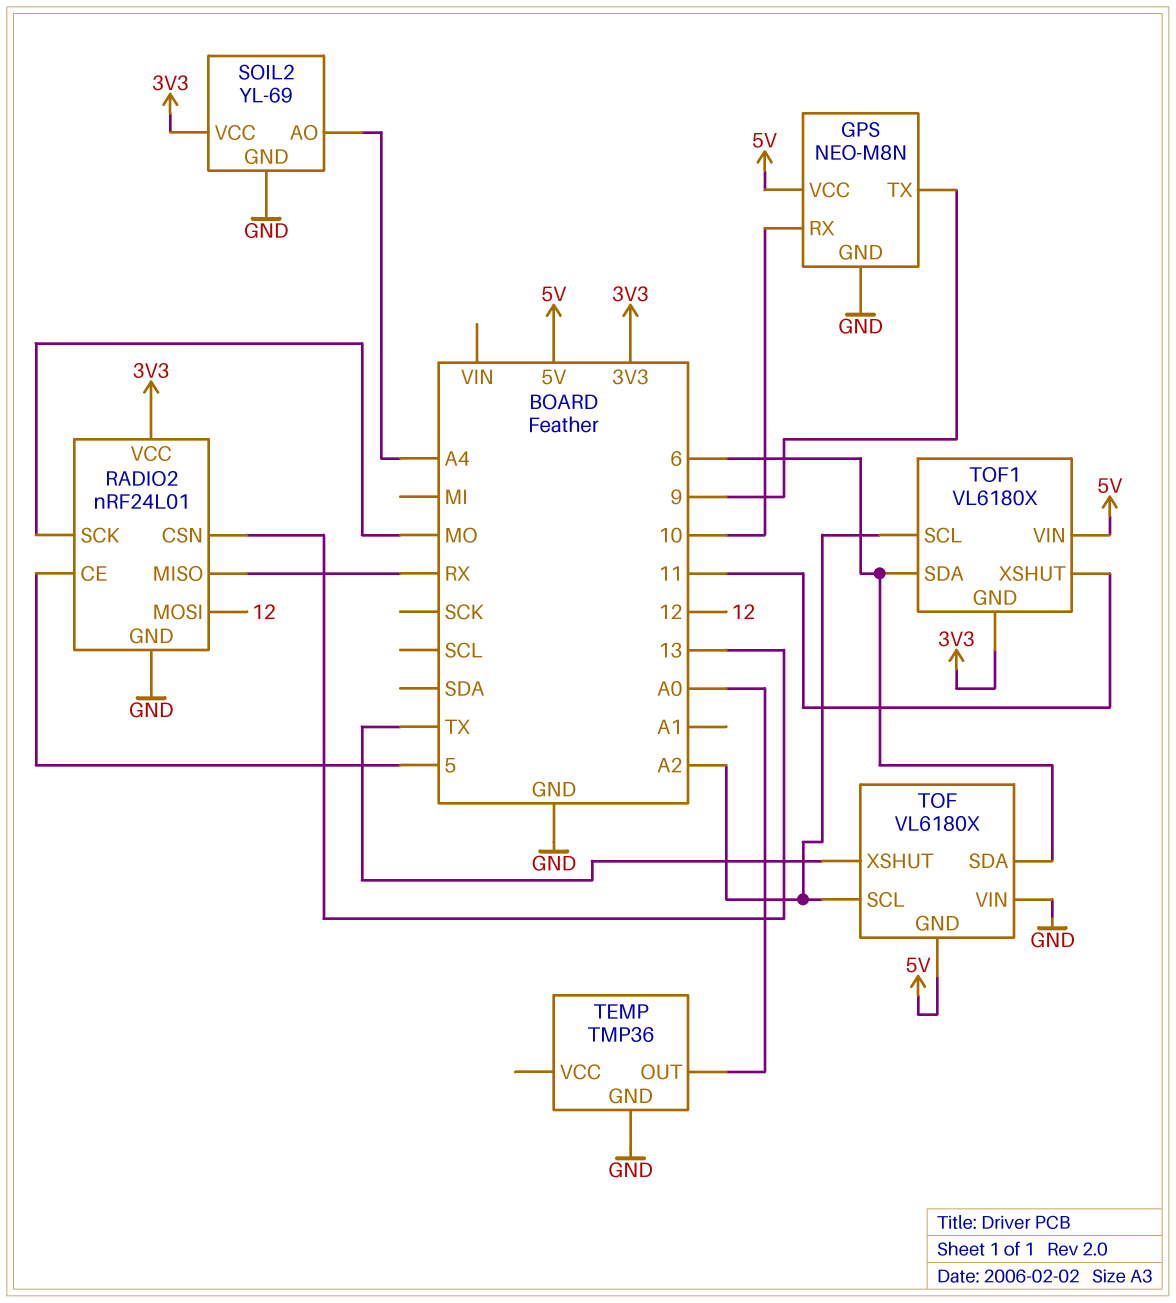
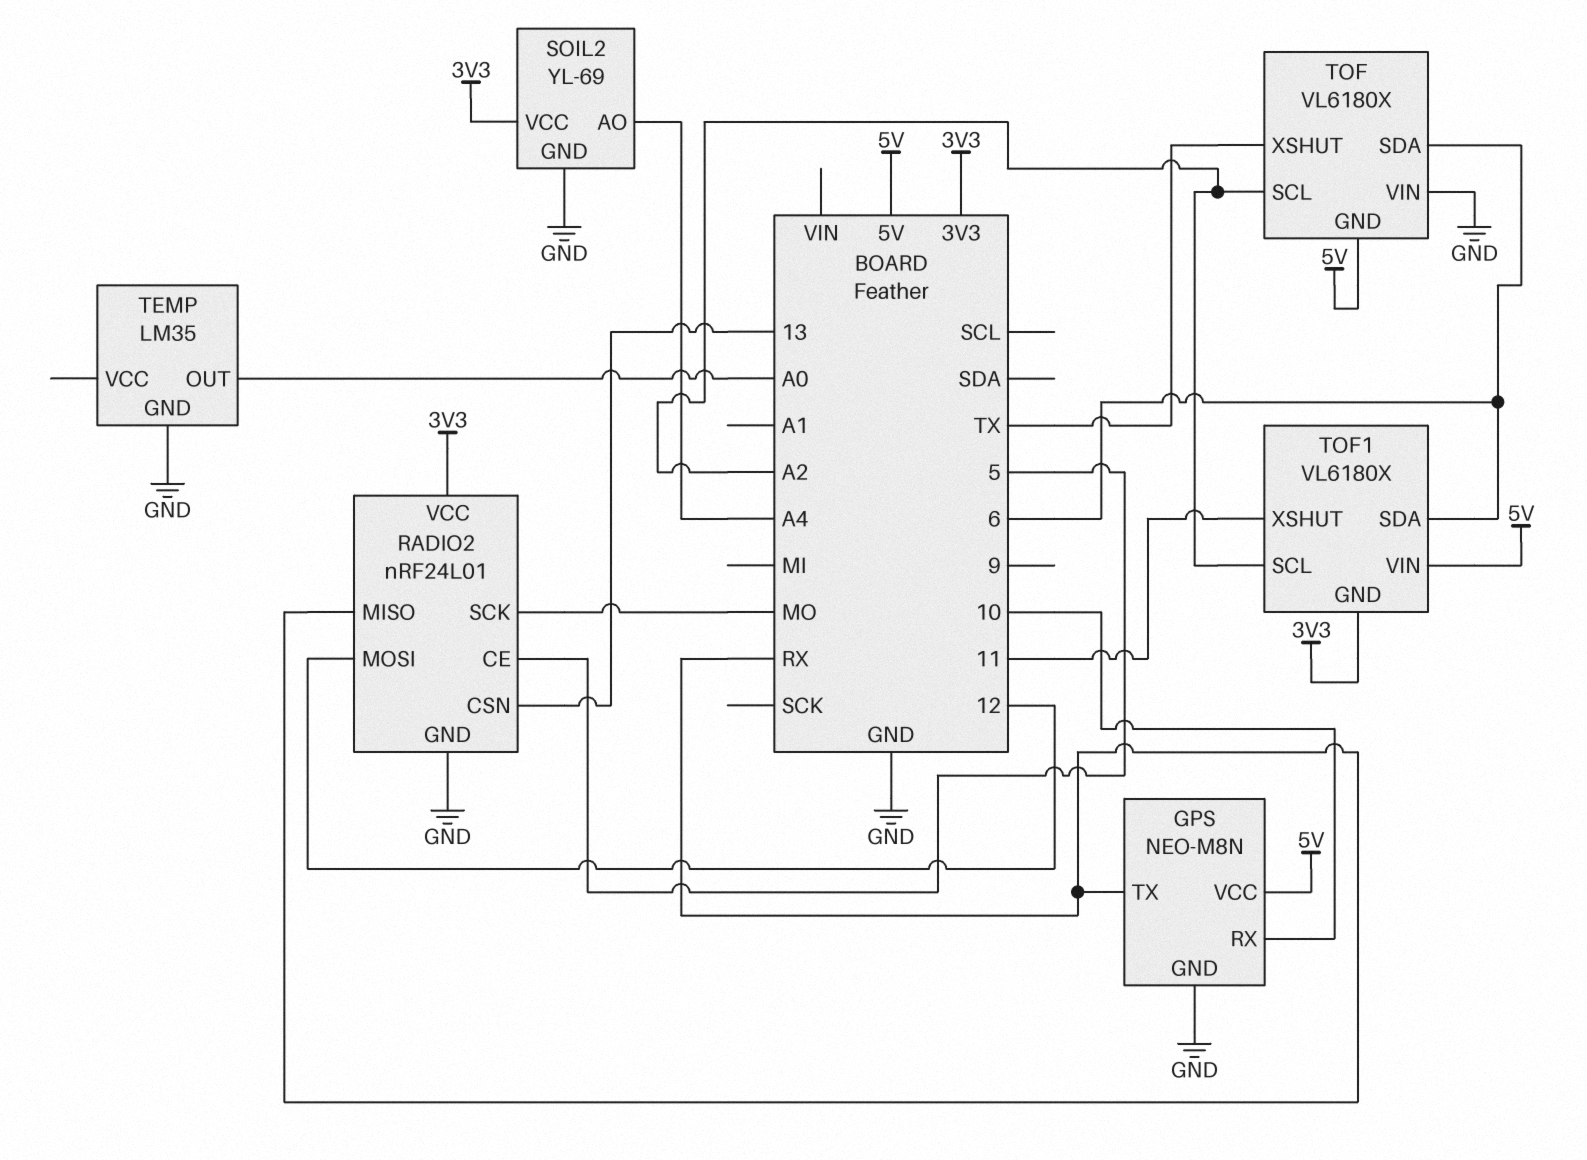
GPS pin TX: 9 -> RX
TEMP: TMP36 -> LM35

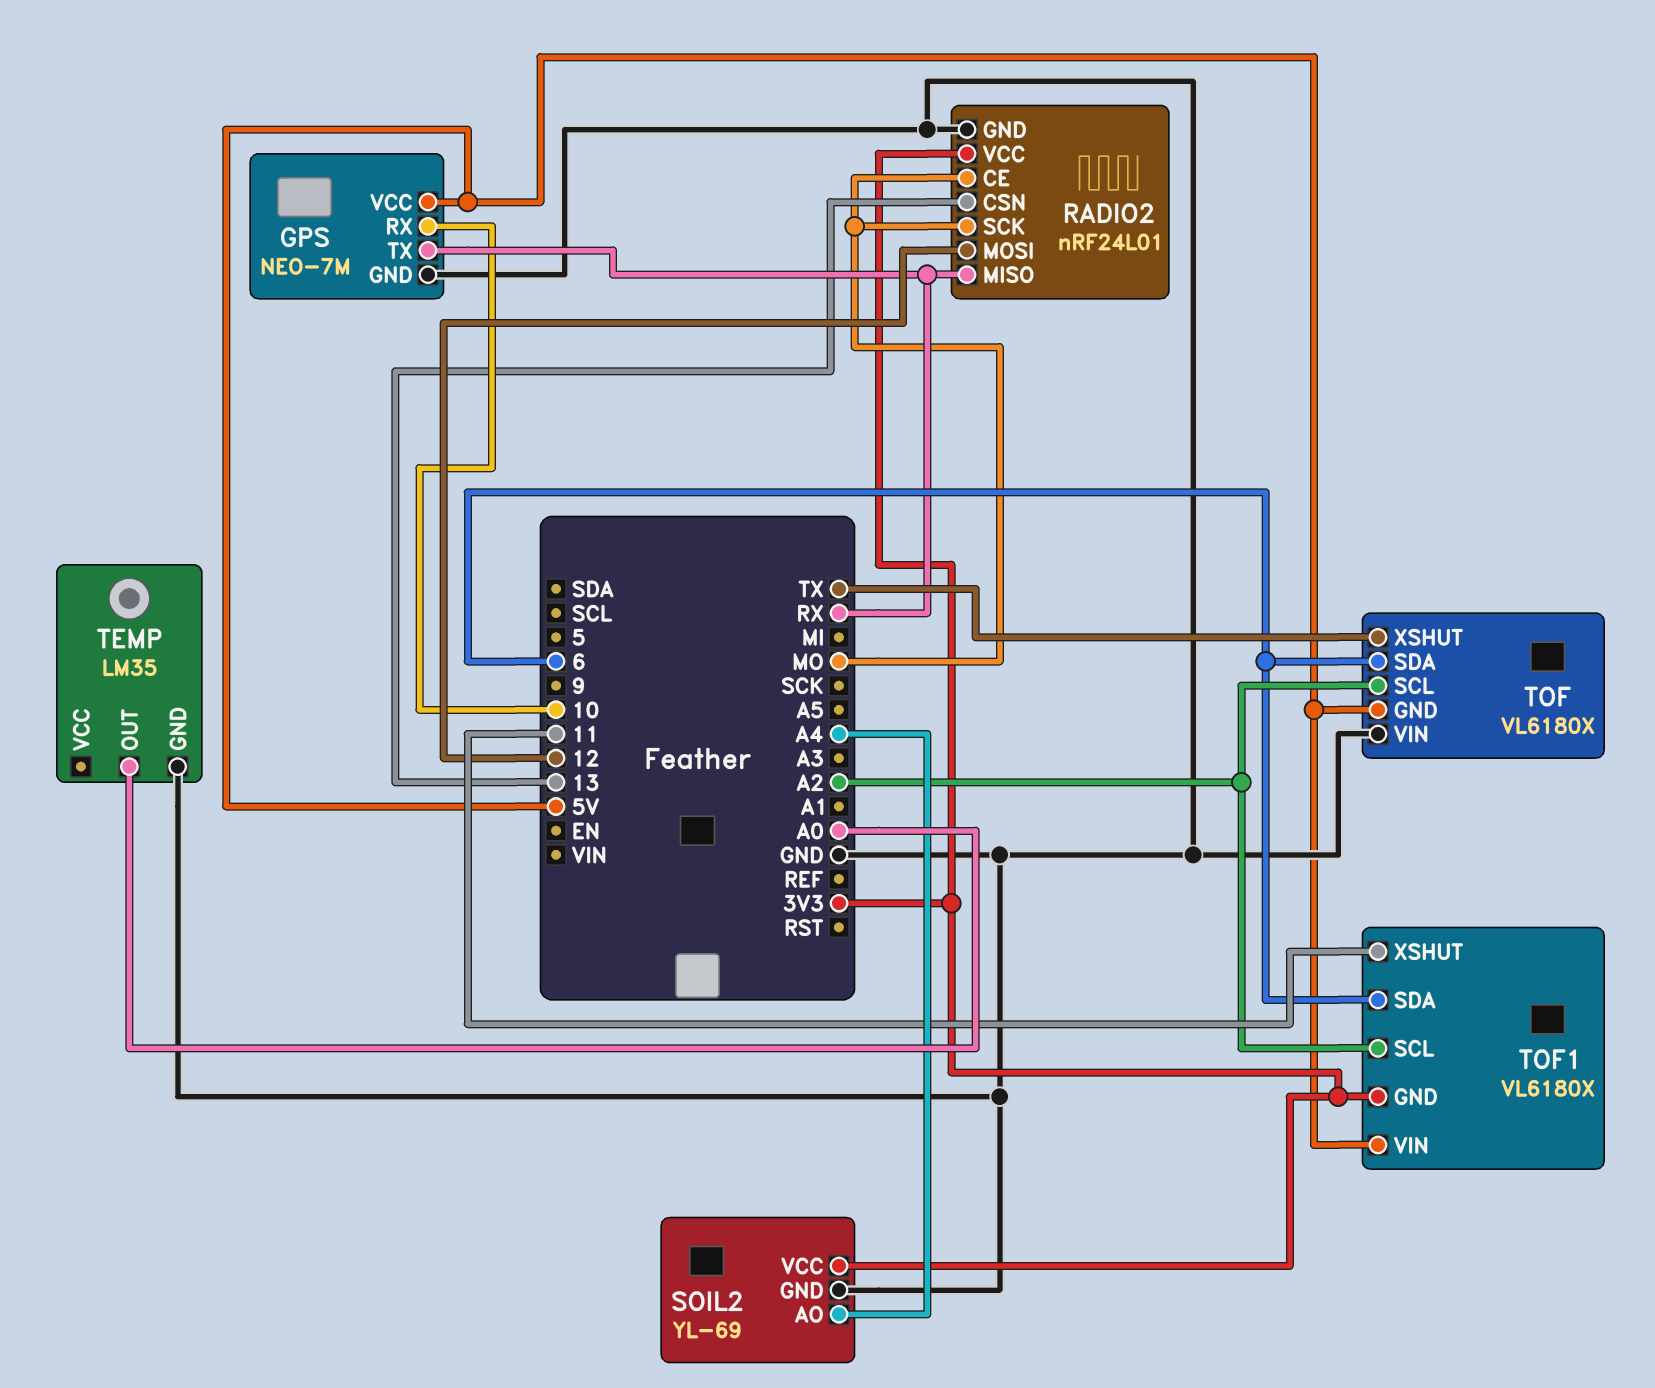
GPS: NEO-M8N -> NEO-7M
RADIO2 pin CE: 5 -> MO

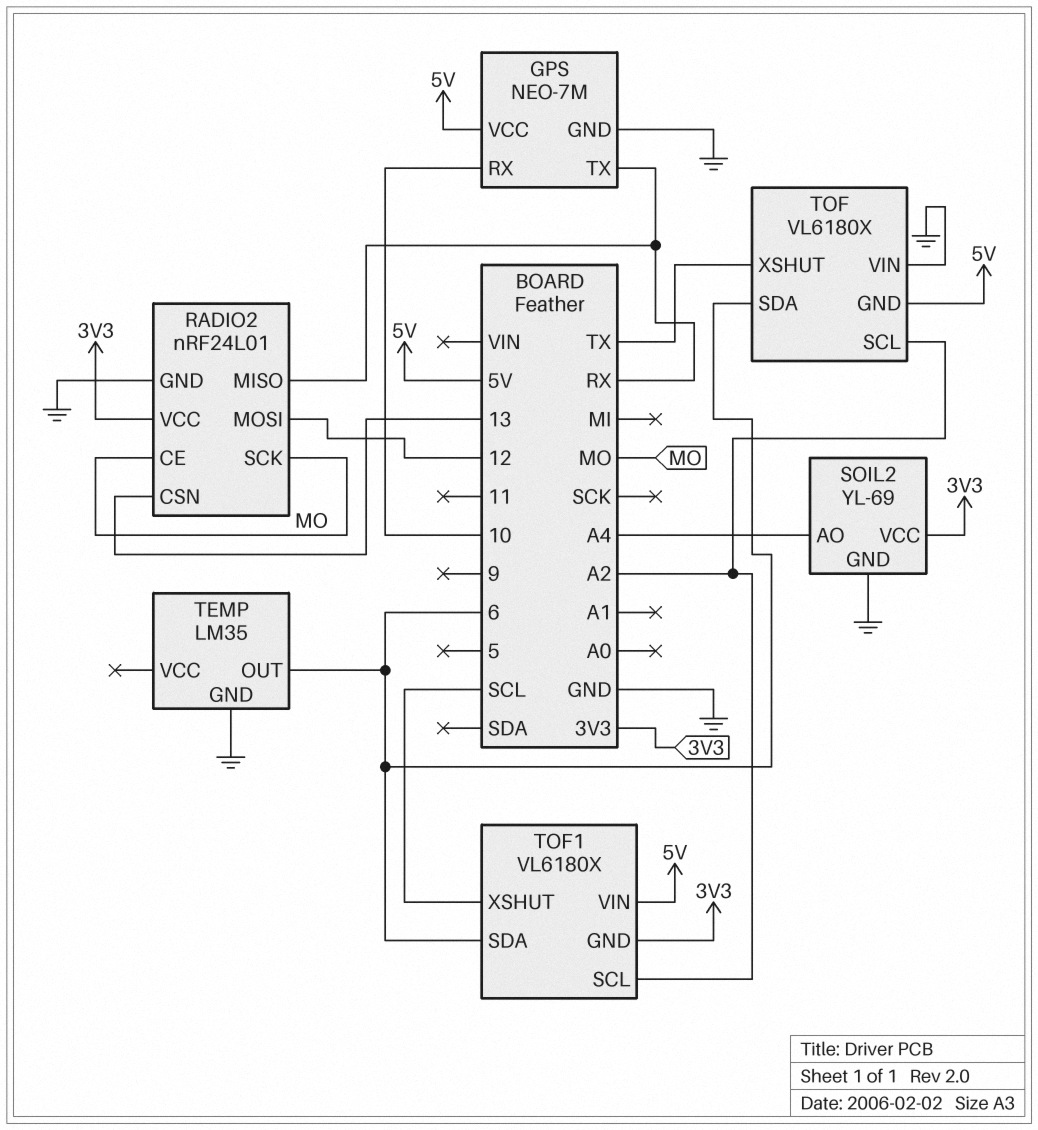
TEMP pin OUT: A0 -> 6
TOF1 pin XSHUT: 11 -> SCL

